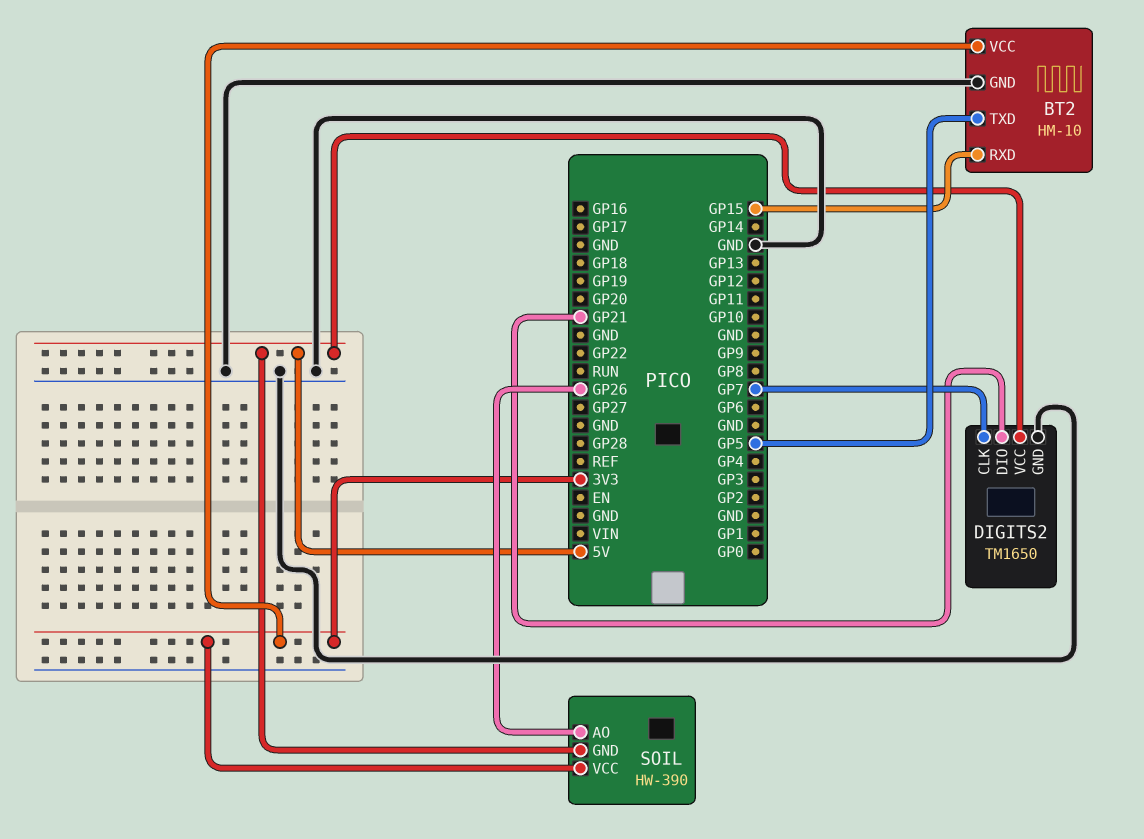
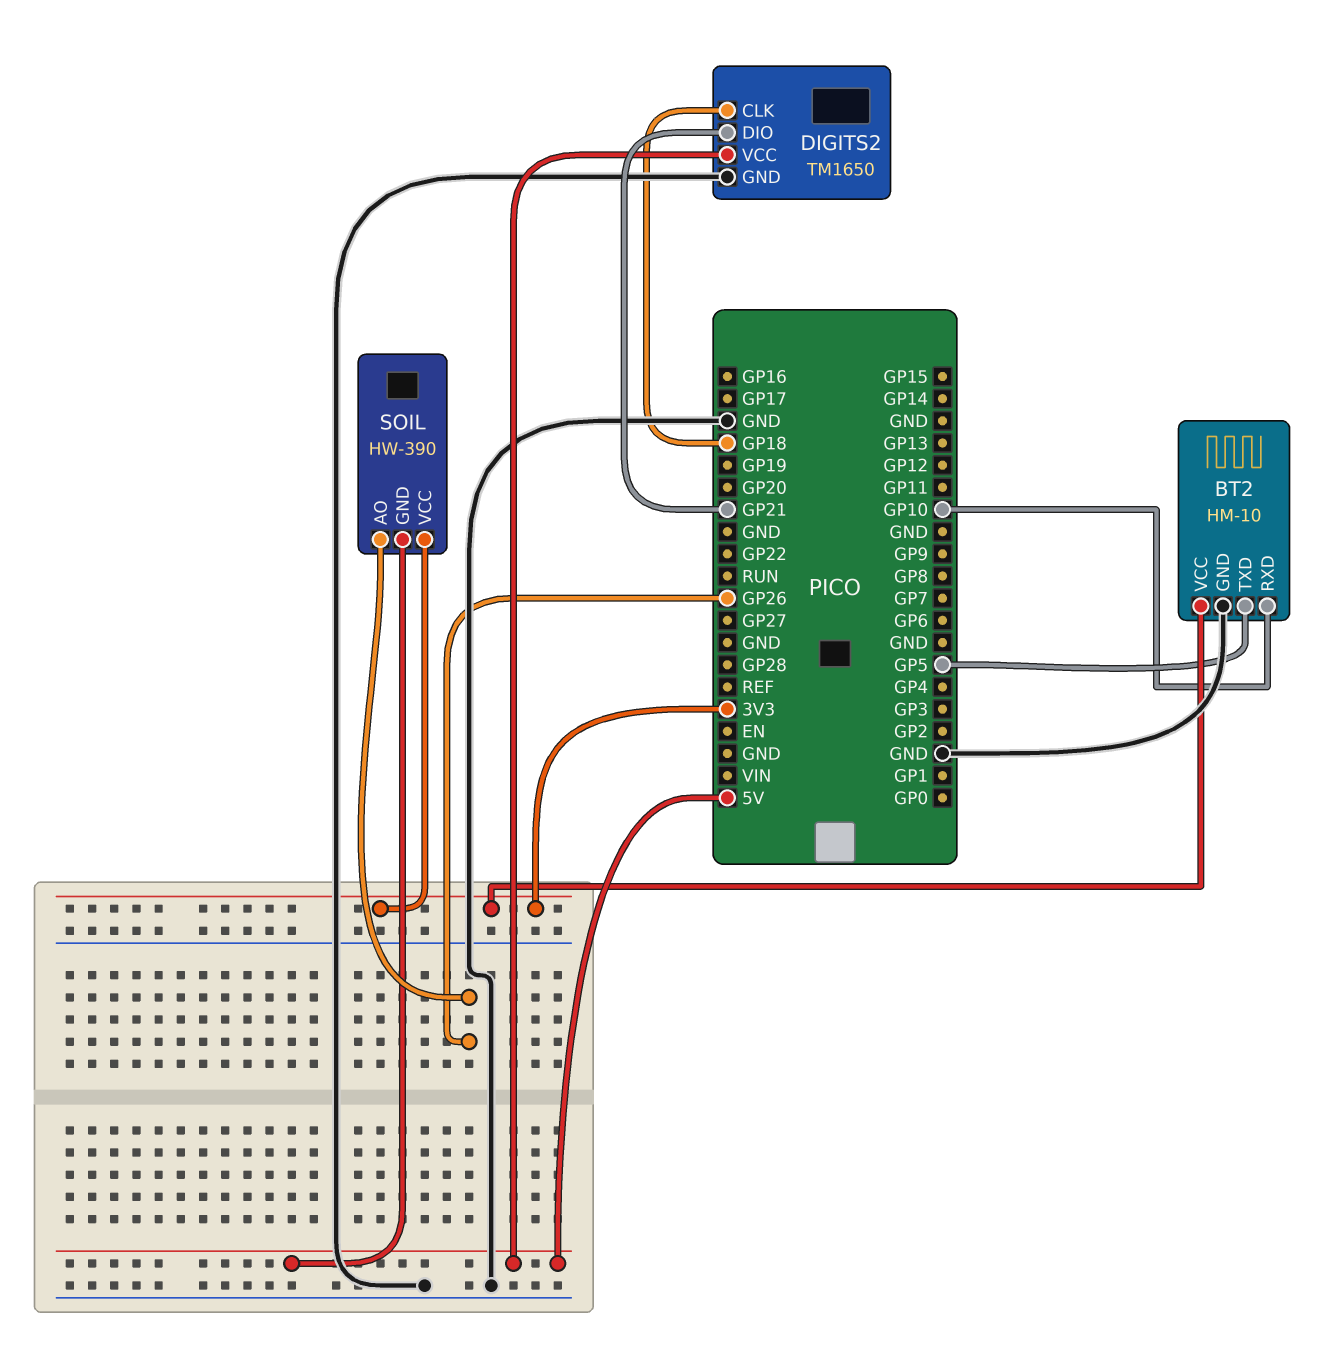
BT2 pin RXD: GP15 -> GP10
DIGITS2 pin CLK: GP7 -> GP18

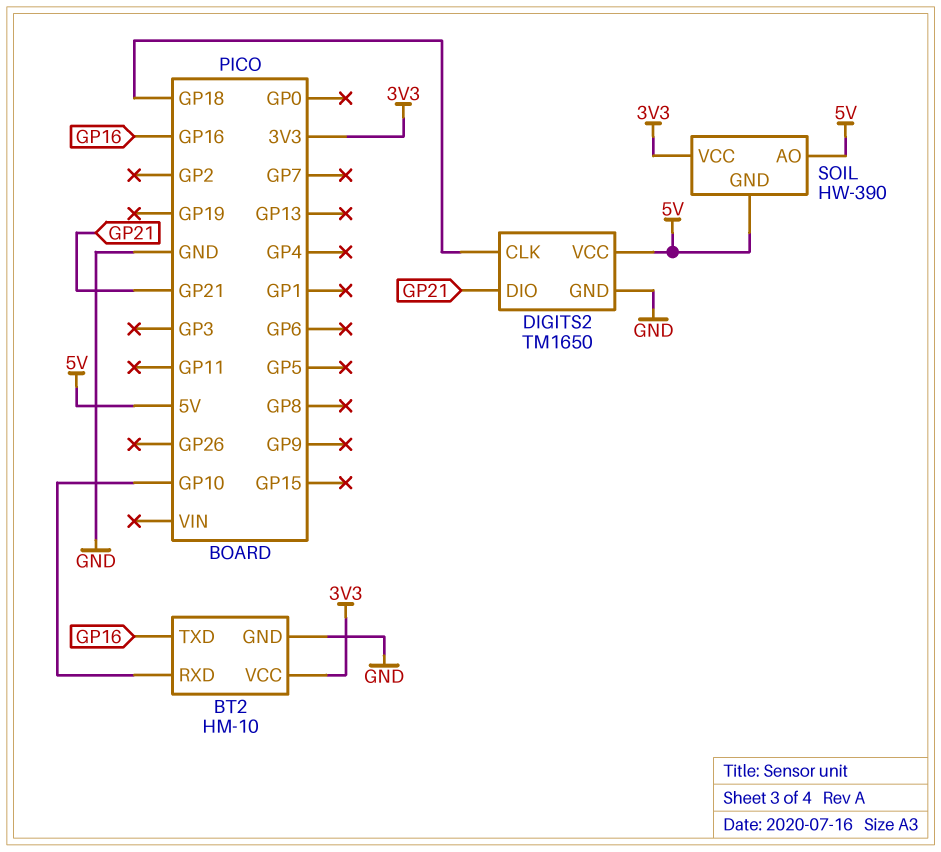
BT2 pin TXD: GP5 -> GP16
SOIL pin AO: GP26 -> 5V

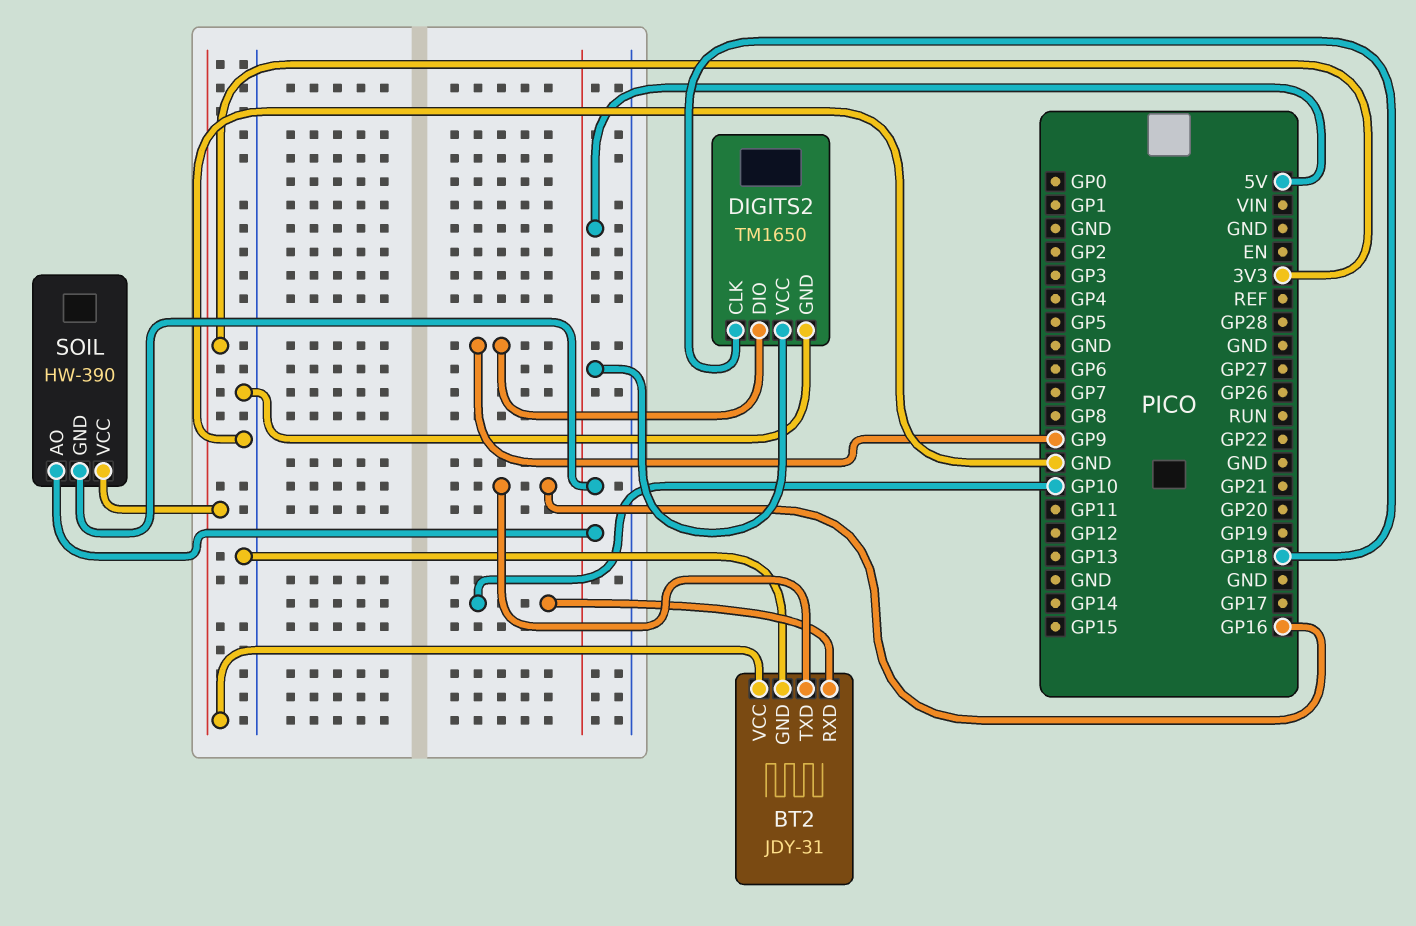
BT2: HM-10 -> JDY-31
DIGITS2 pin DIO: GP21 -> GP9

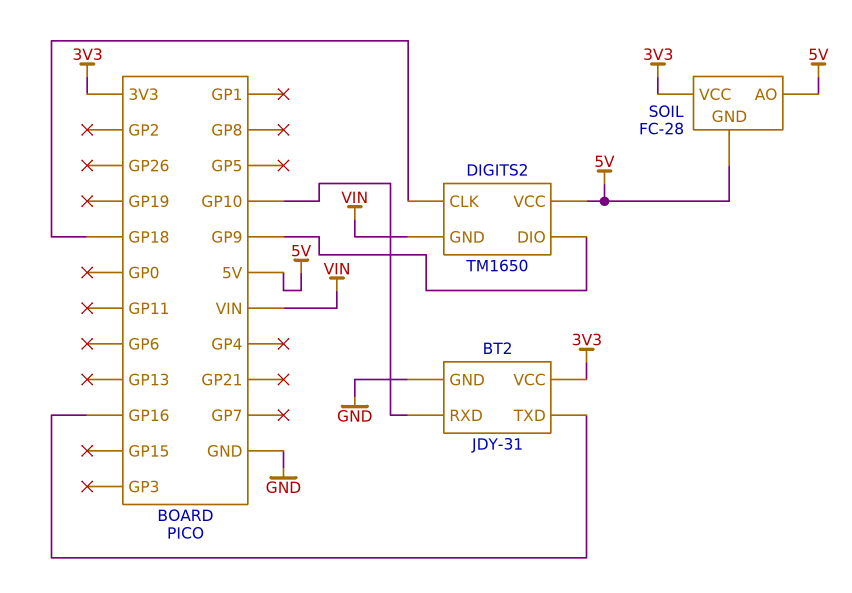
DIGITS2 pin GND: GND -> VIN
SOIL: HW-390 -> FC-28

